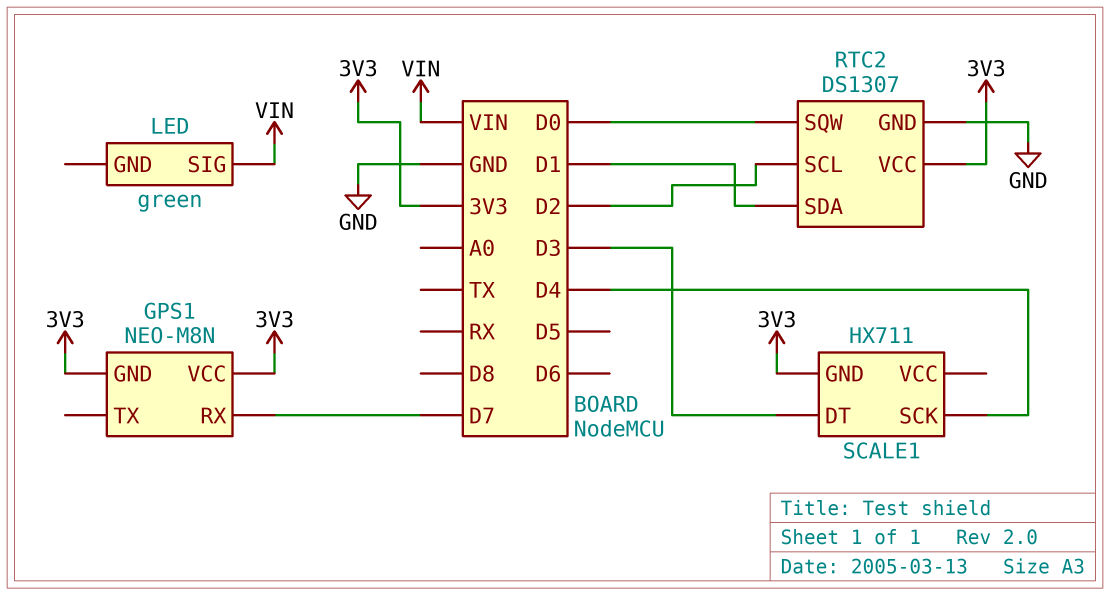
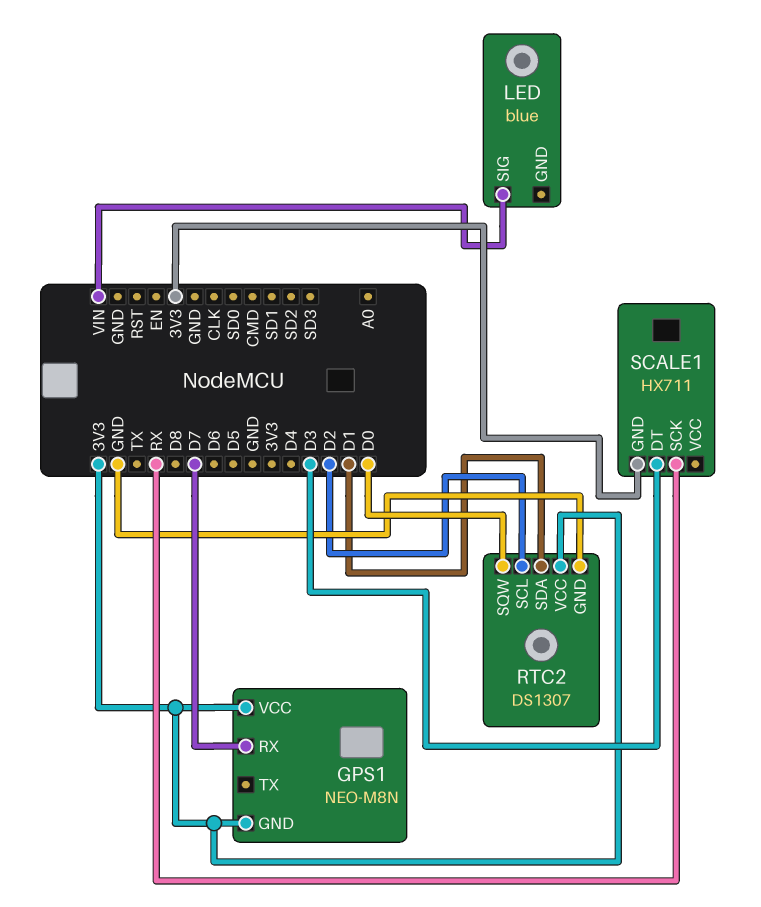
LED: green -> blue
SCALE1 pin SCK: D4 -> RX

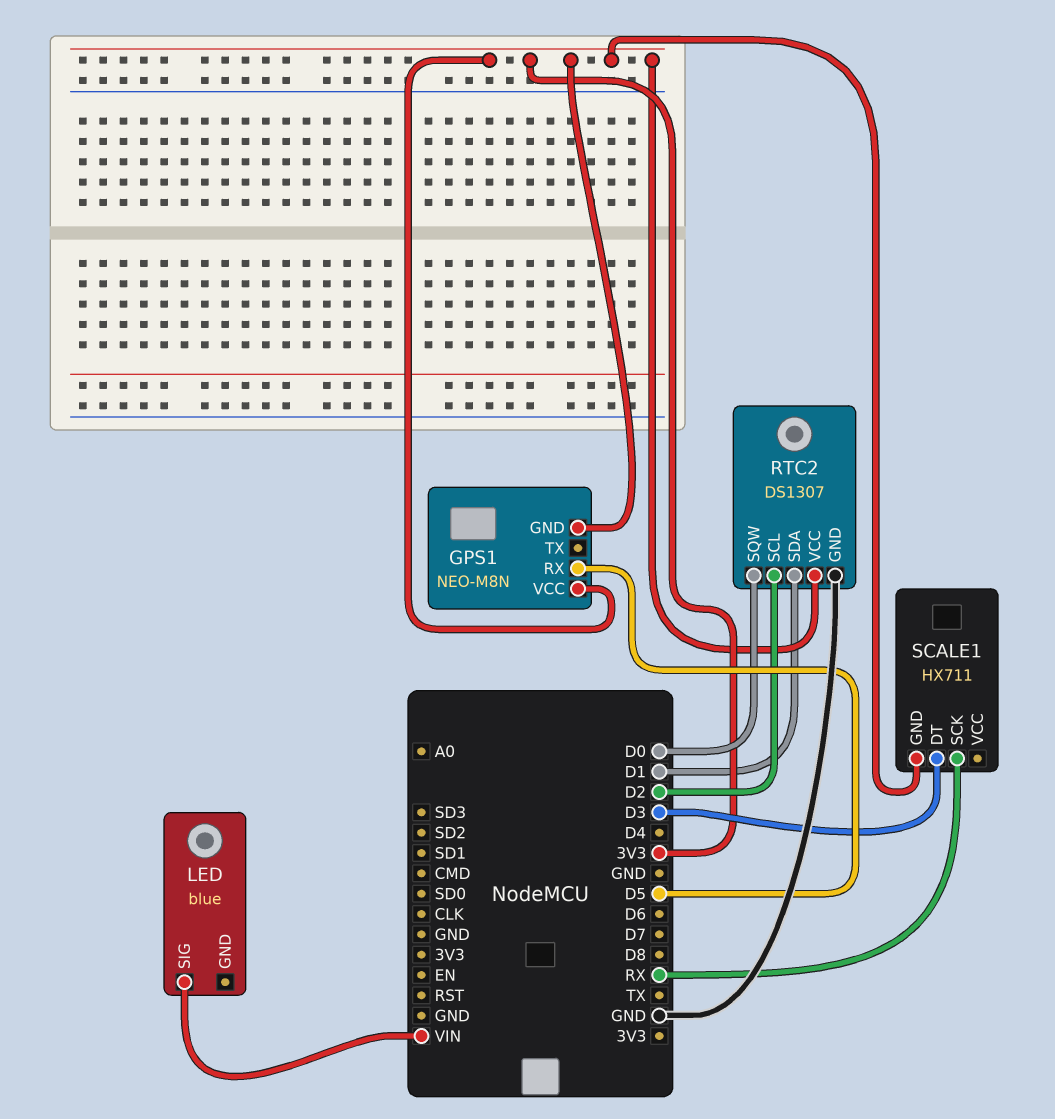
GPS1 pin RX: D7 -> D5

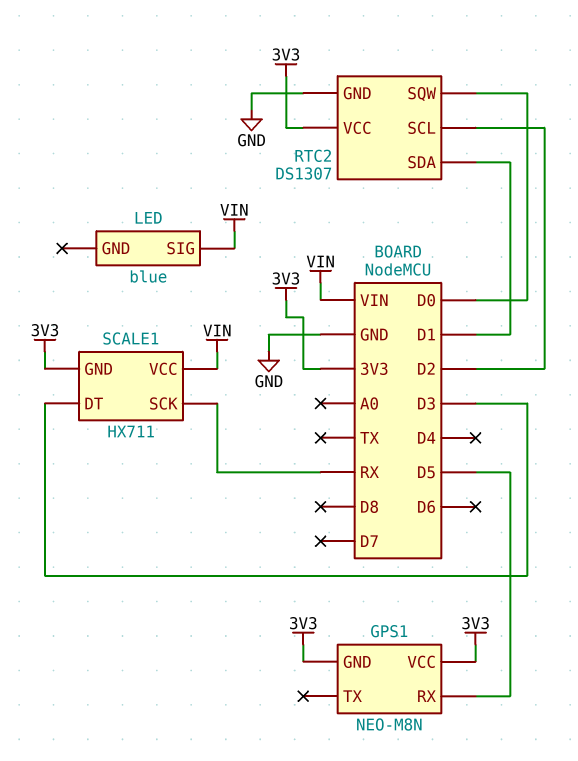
SCALE1 pin VCC: none -> VIN

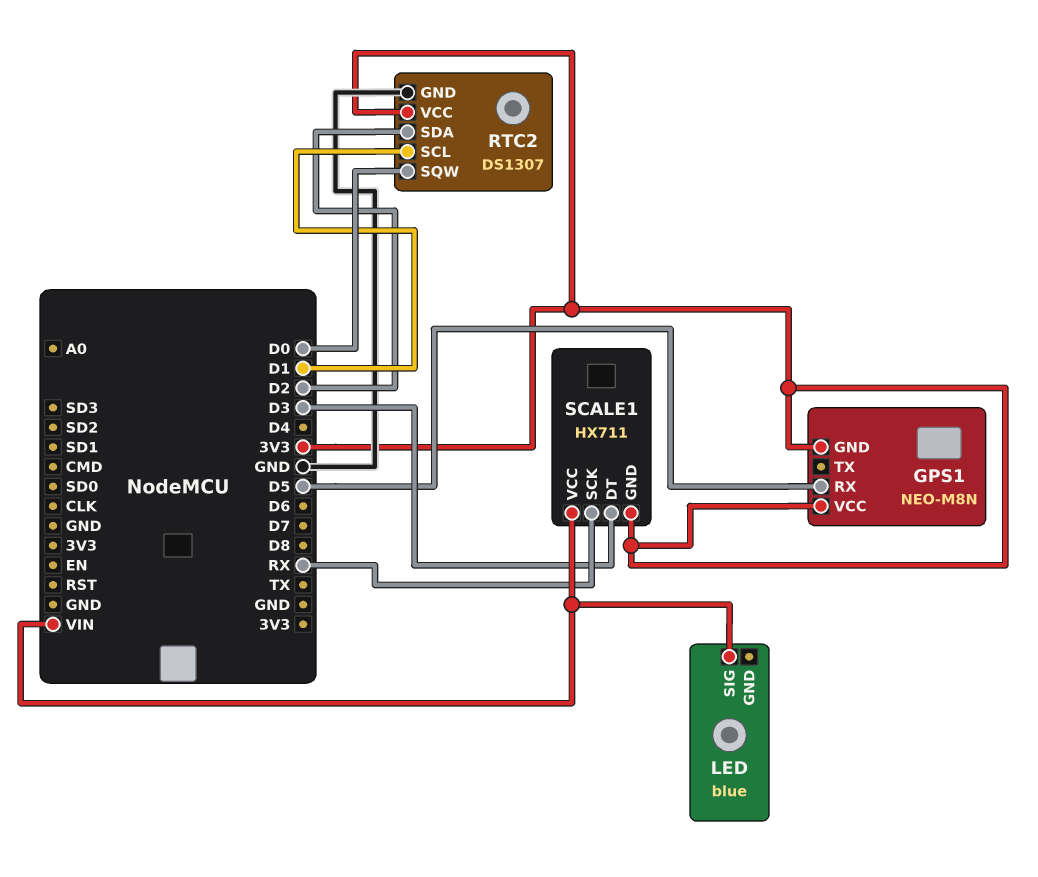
RTC2 pin SCL: D2 -> D1
RTC2 pin SDA: D1 -> D2

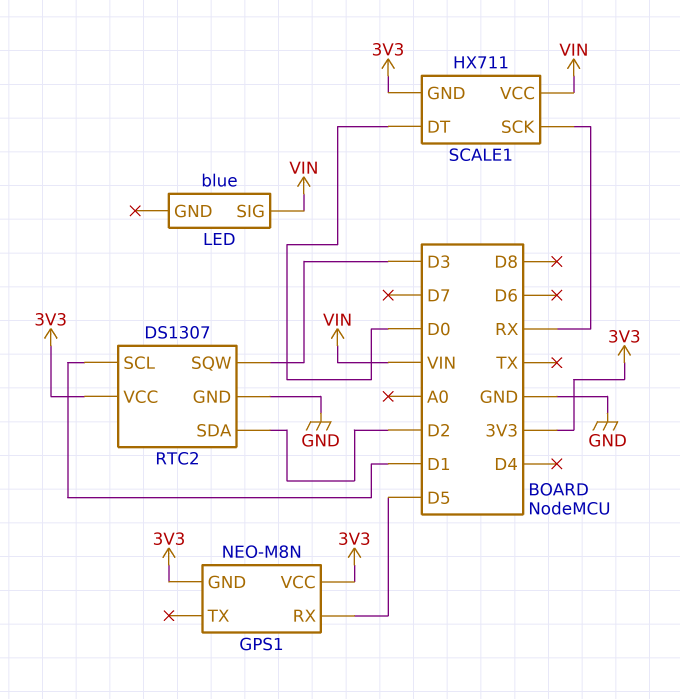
RTC2 pin SQW: D0 -> D3
SCALE1 pin DT: D3 -> D0

